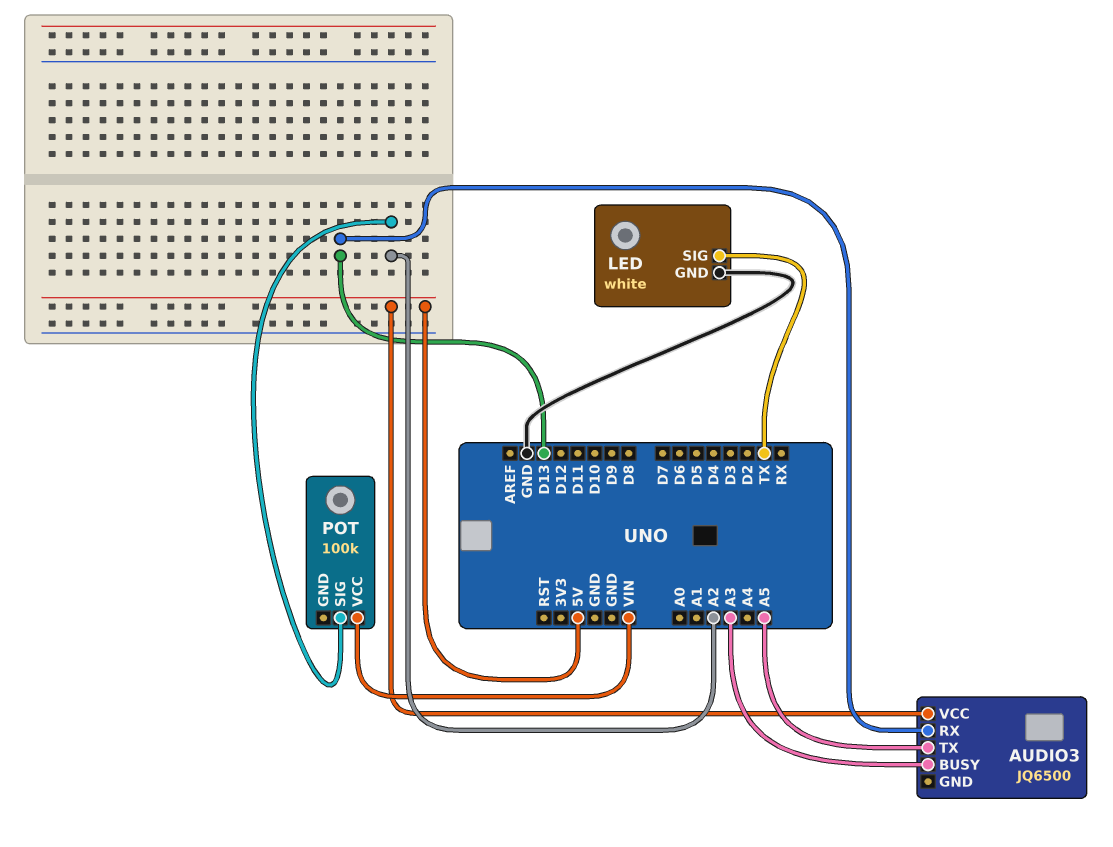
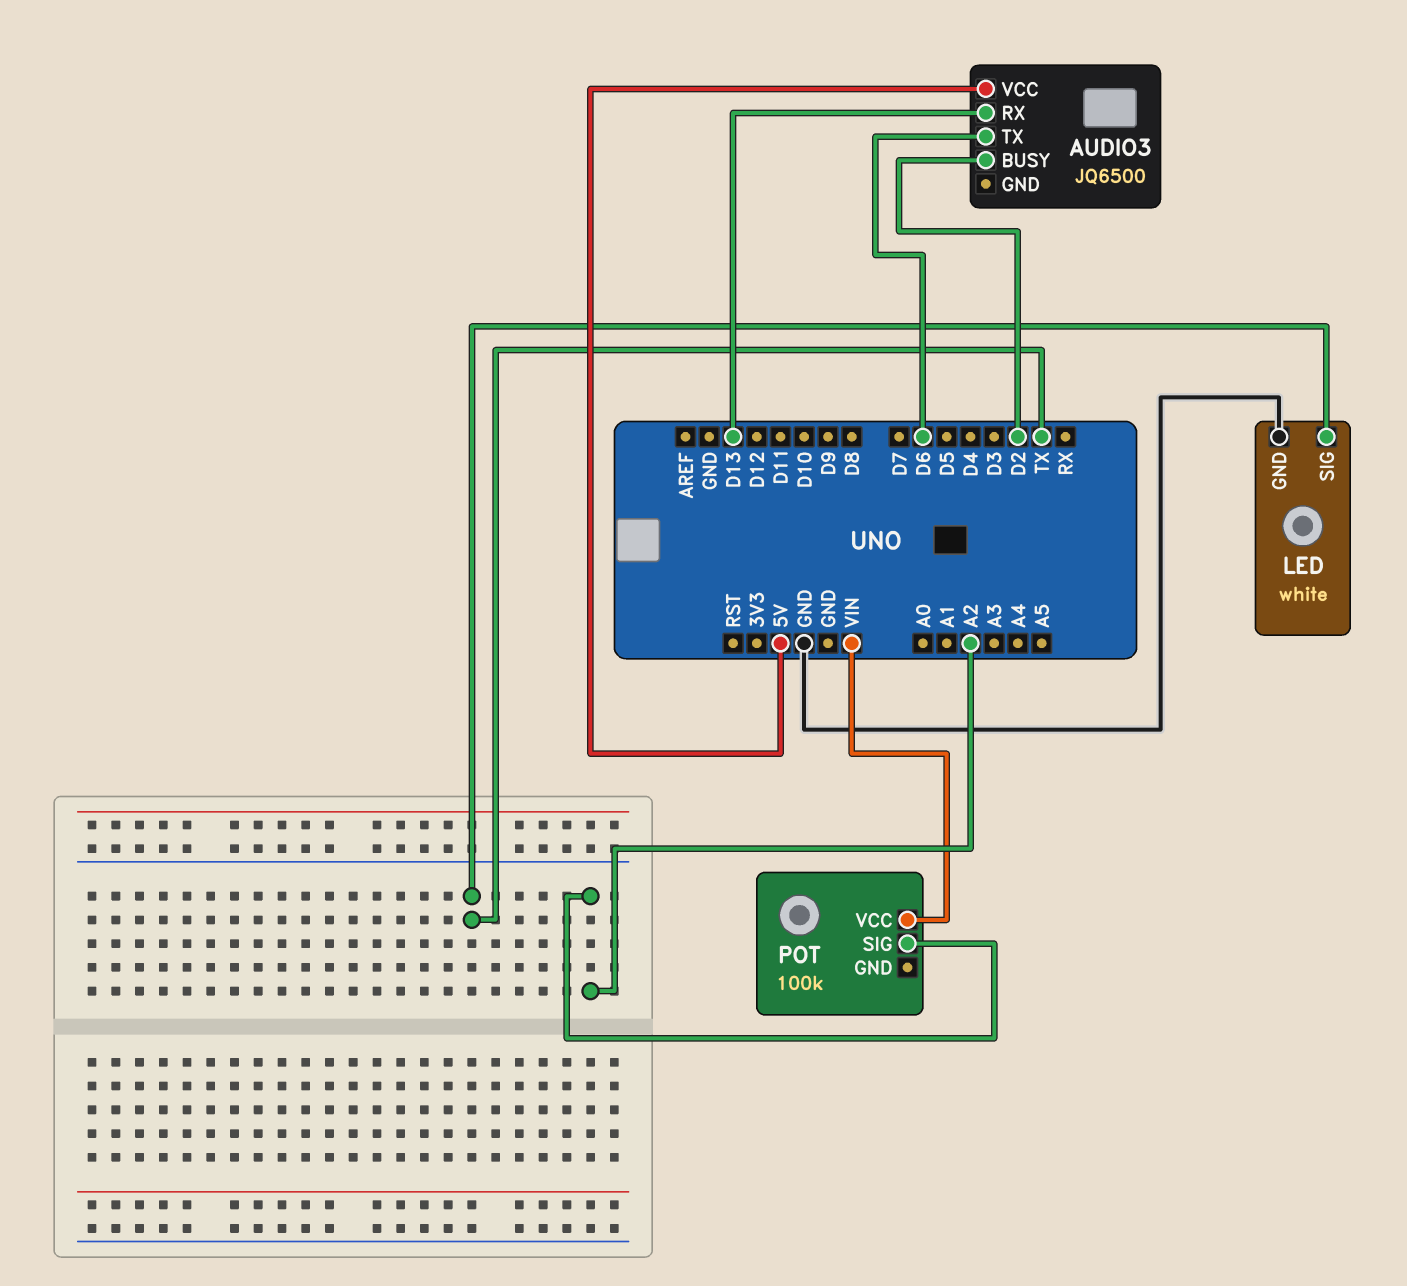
AUDIO3 pin BUSY: A3 -> D2
AUDIO3 pin TX: A5 -> D6

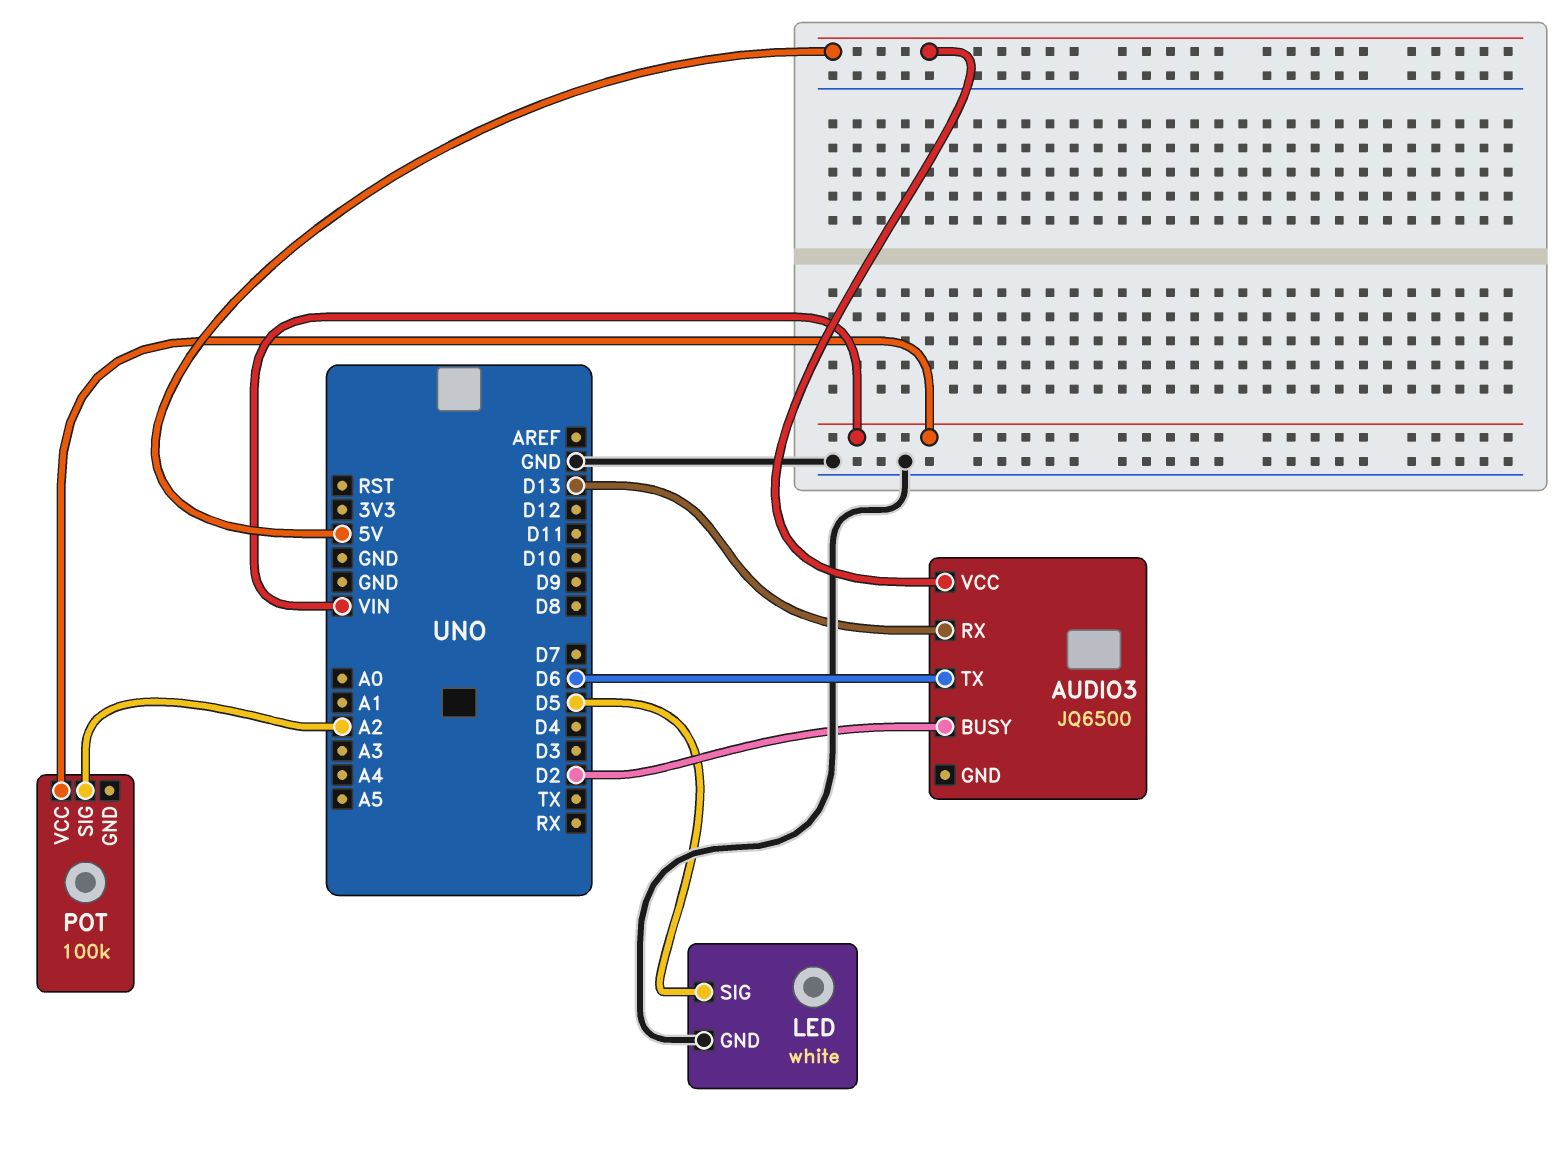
LED pin SIG: TX -> D5

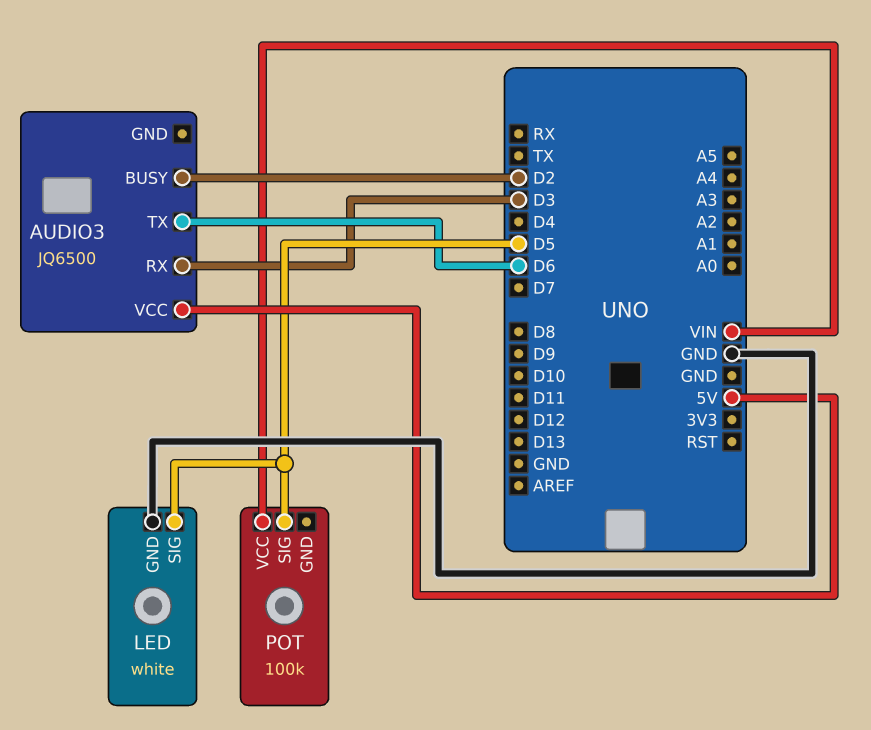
AUDIO3 pin RX: D13 -> D3
POT pin SIG: A2 -> D5

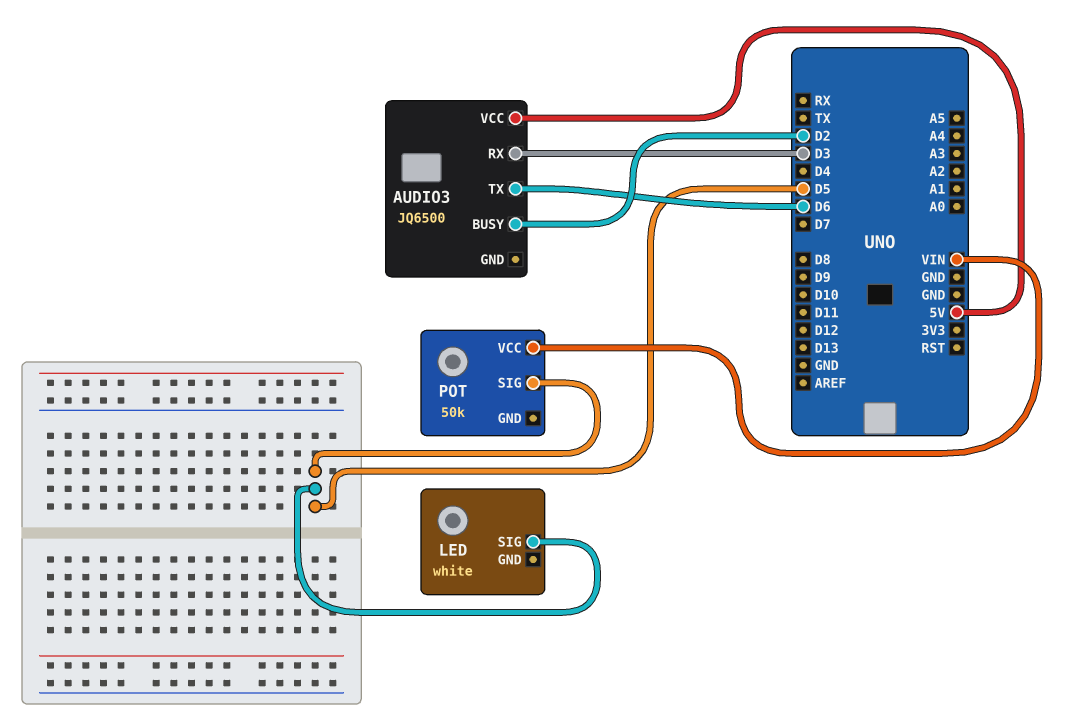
LED pin GND: GND -> none
POT: 100k -> 50k

